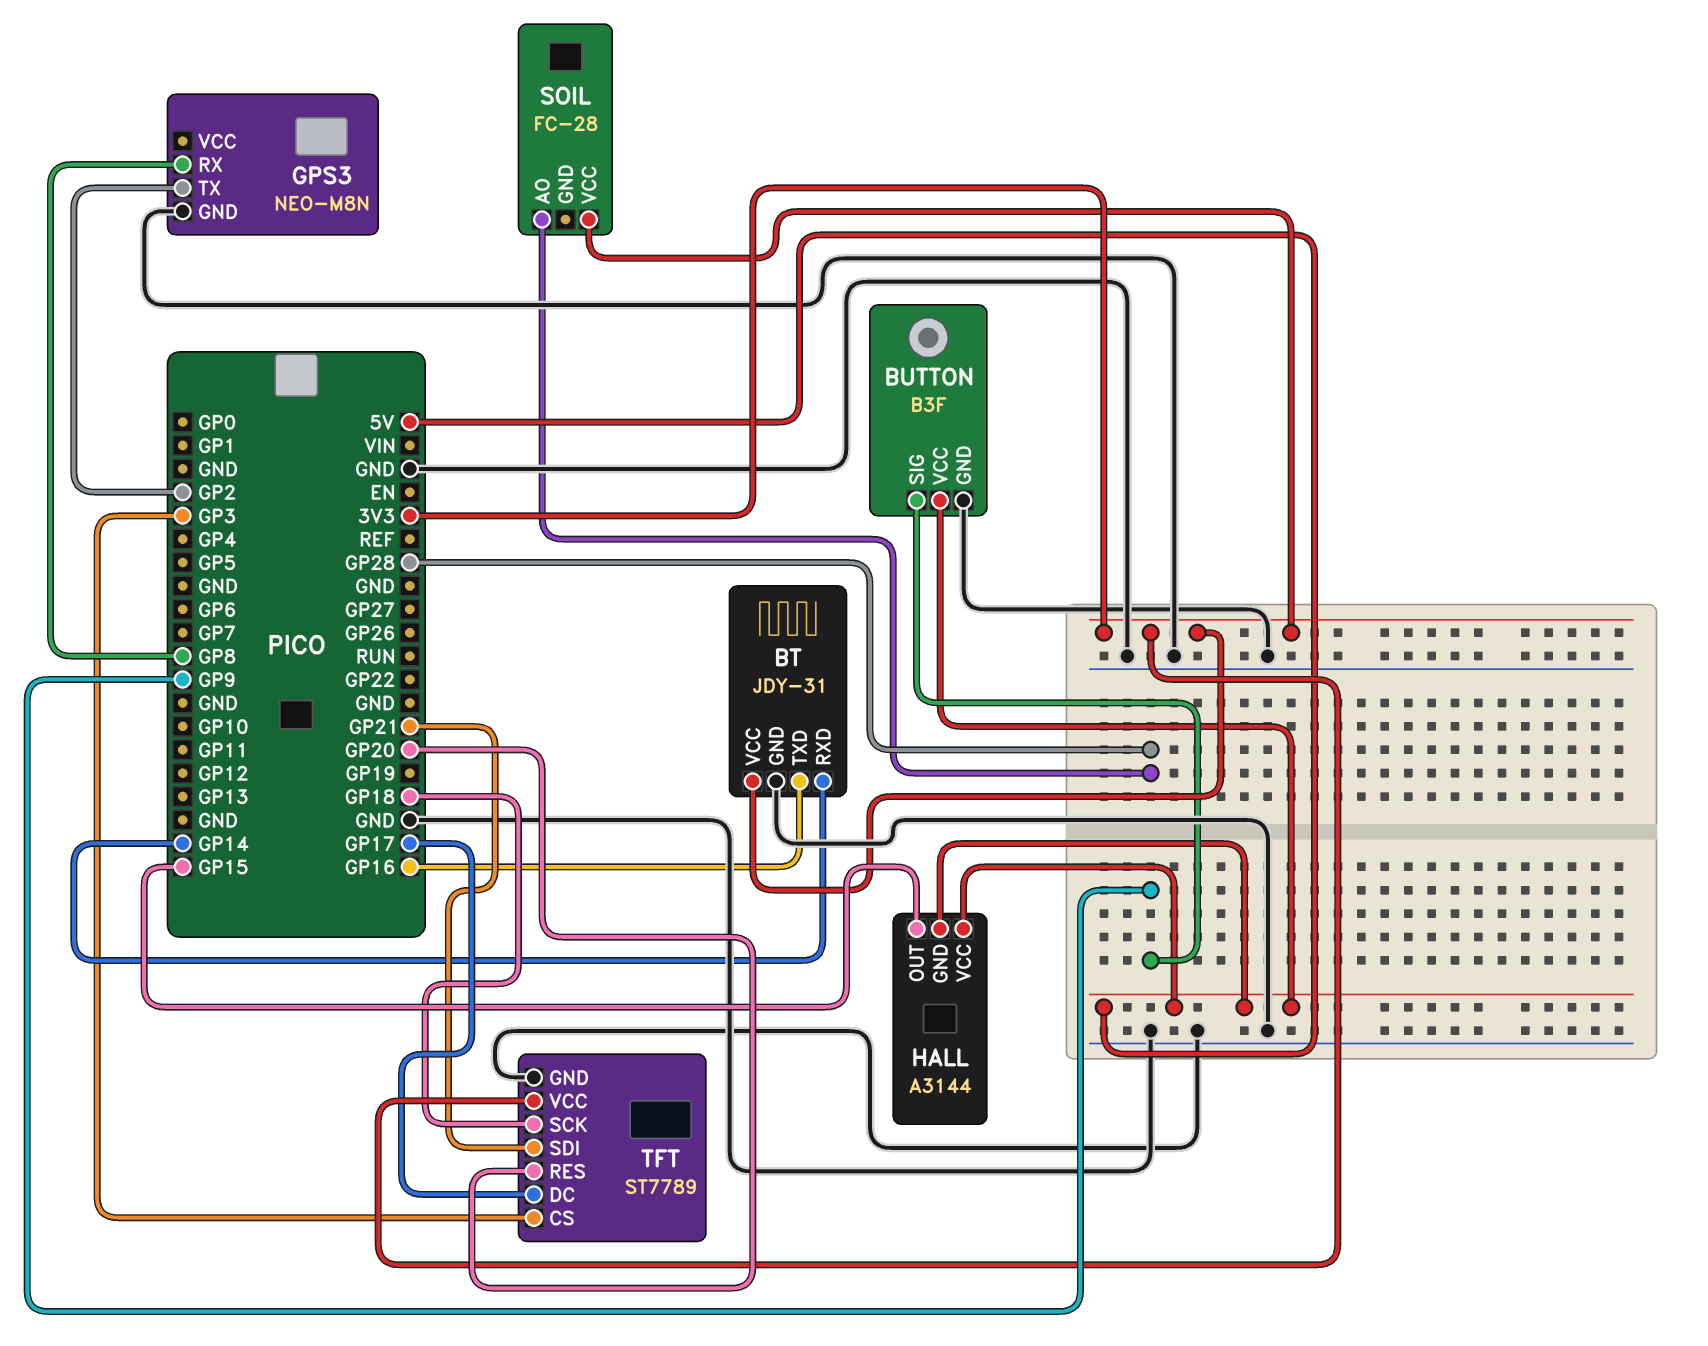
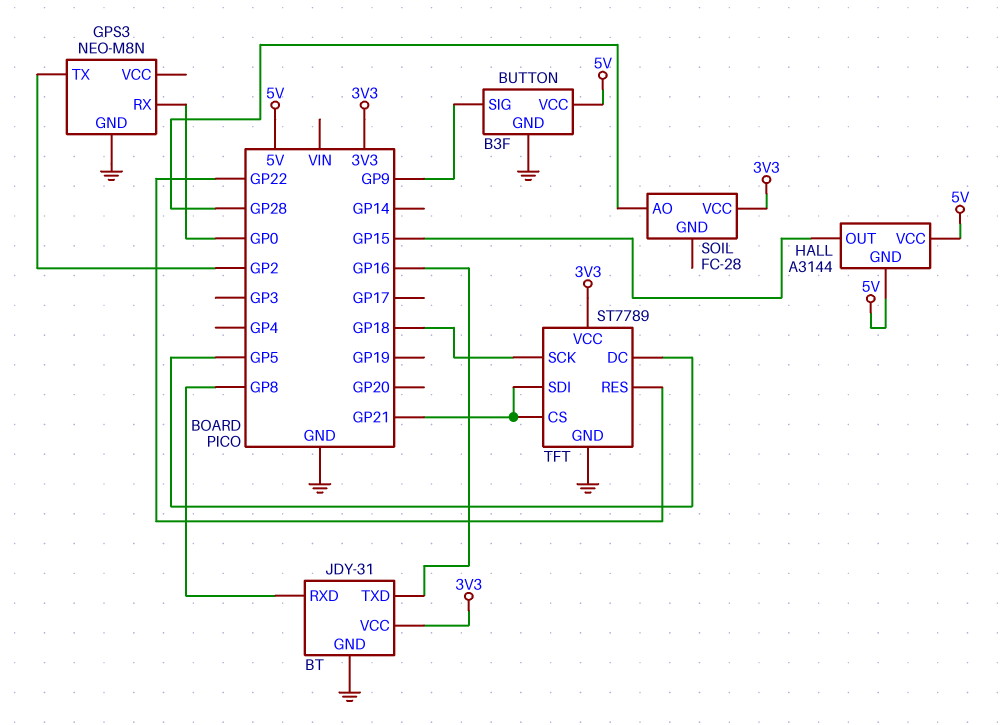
BT pin RXD: GP14 -> GP8
GPS3 pin RX: GP8 -> GP0
TFT pin CS: GP3 -> GP21
TFT pin DC: GP17 -> GP5
TFT pin RES: GP20 -> GP22

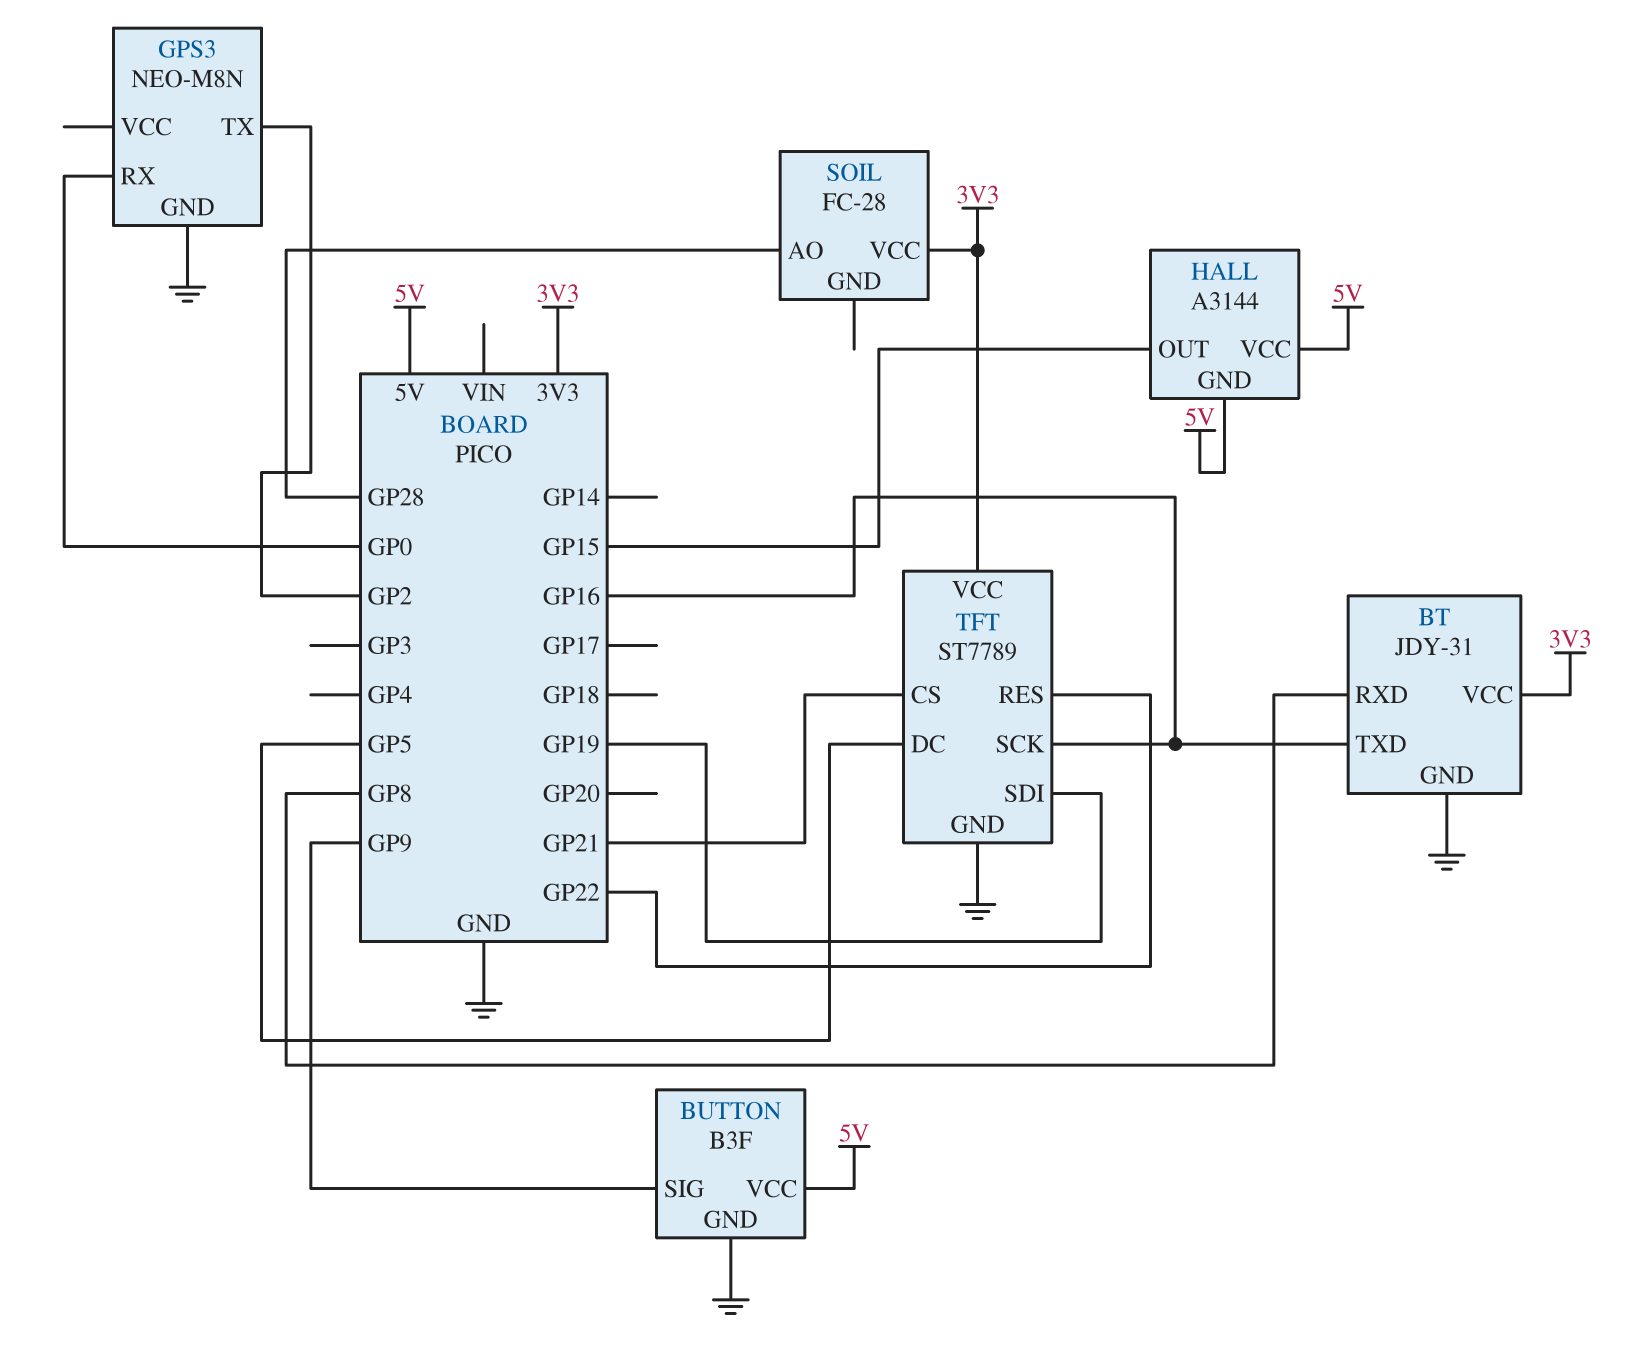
TFT pin SCK: GP18 -> GP16
TFT pin SDI: GP21 -> GP19

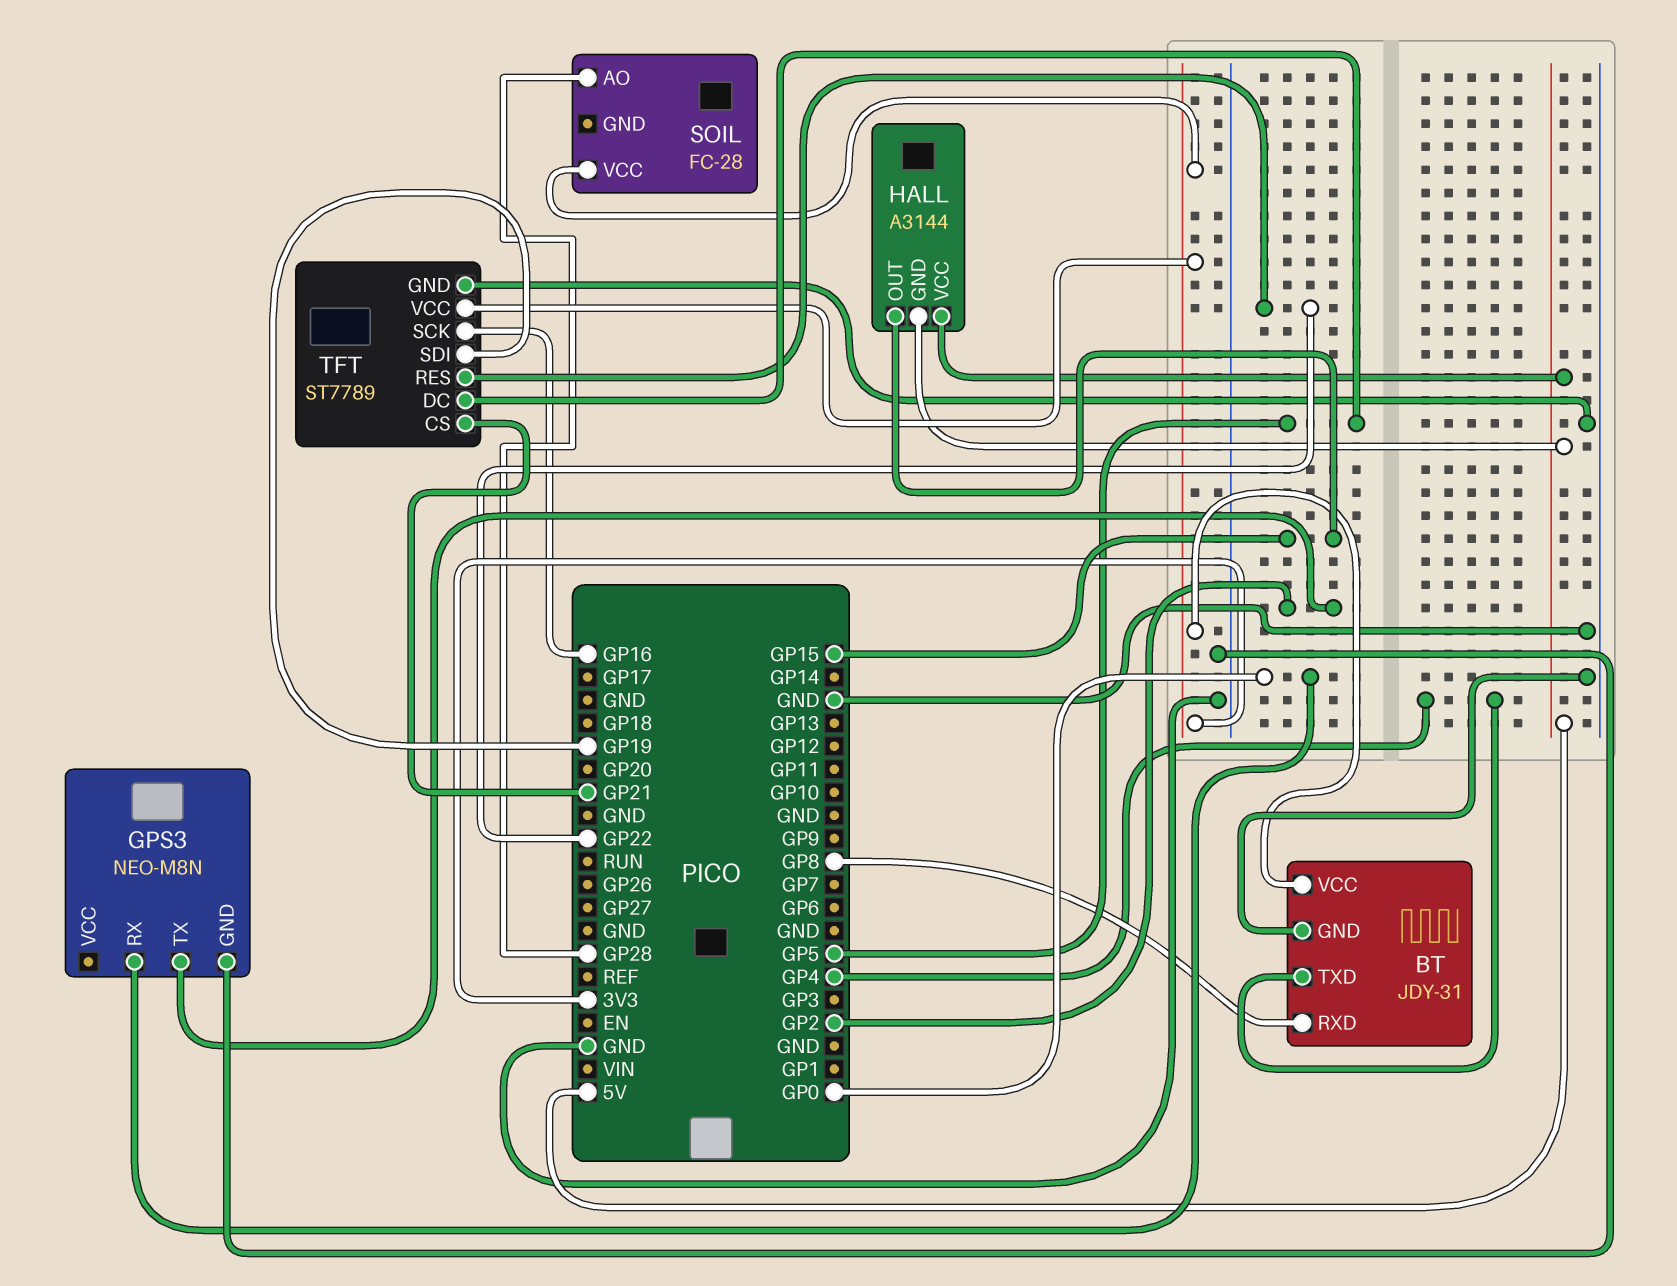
BT pin TXD: GP16 -> GP4
BUTTON: B3F -> none
BUTTON pin GND: GND -> none
BUTTON pin SIG: GP9 -> none
BUTTON pin VCC: 5V -> none

